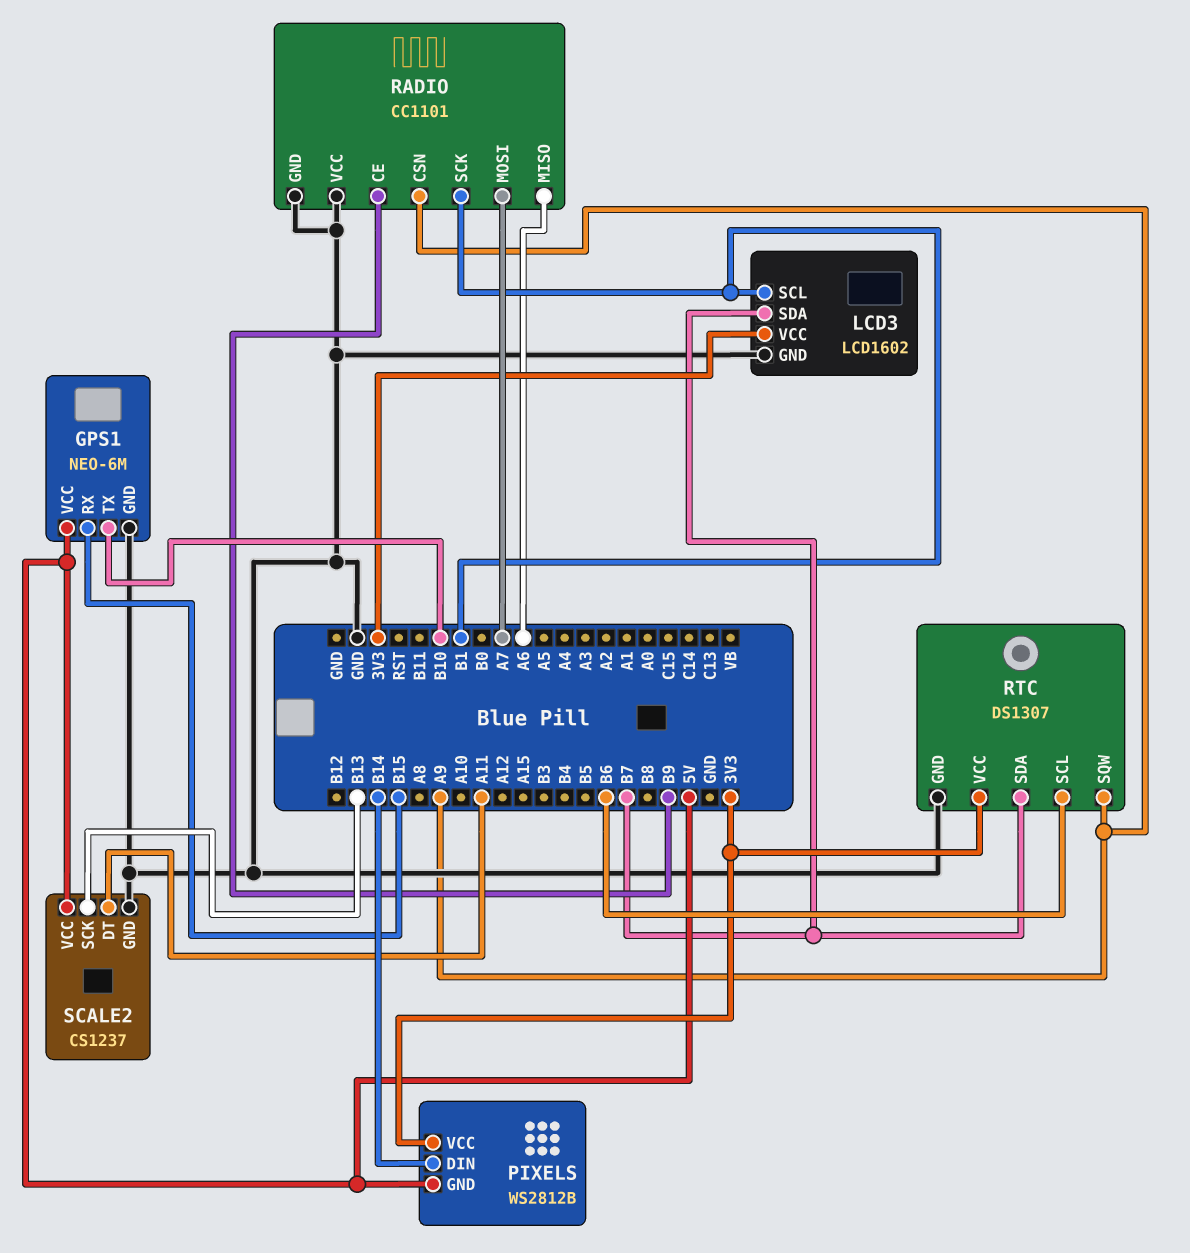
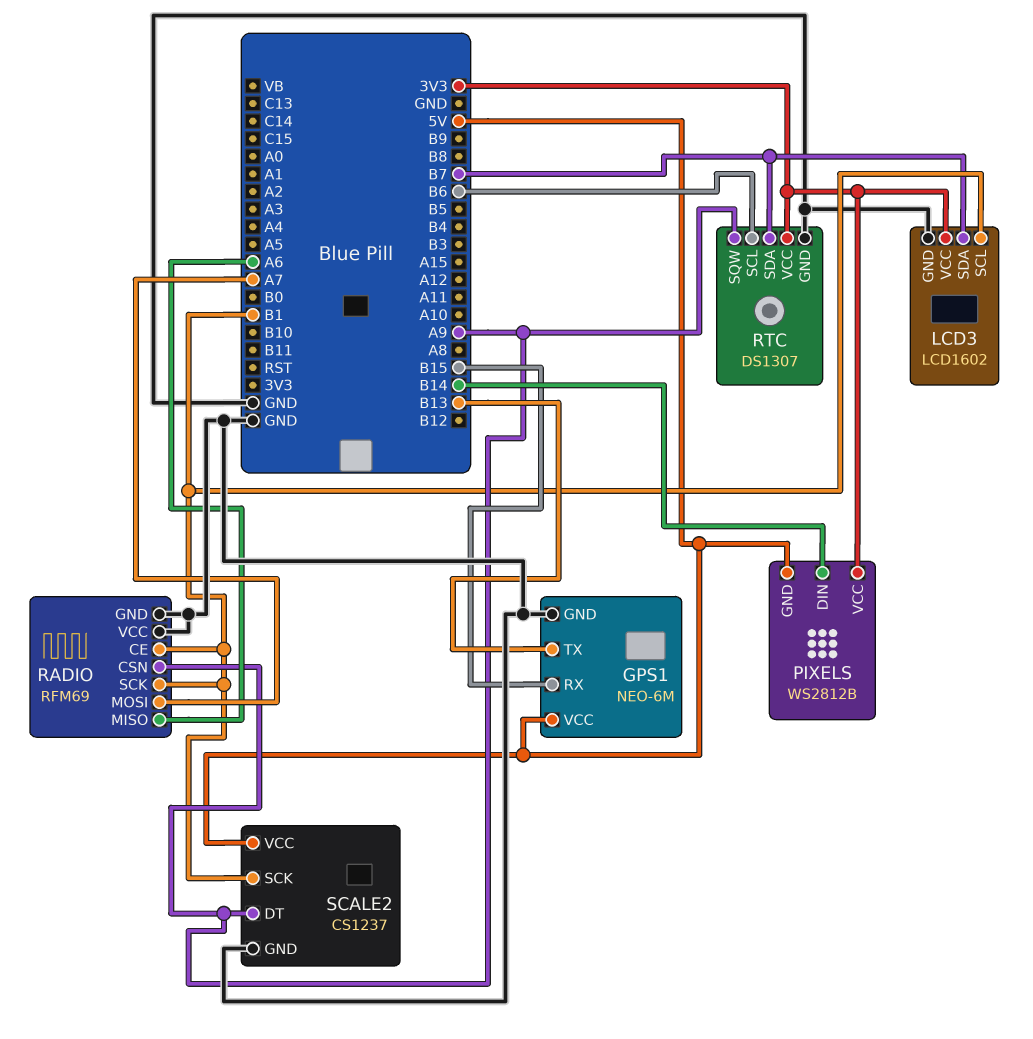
GPS1 pin TX: B10 -> B13
RADIO: CC1101 -> RFM69
RADIO pin CE: B9 -> B1
SCALE2 pin DT: A11 -> A9
SCALE2 pin SCK: B13 -> B1

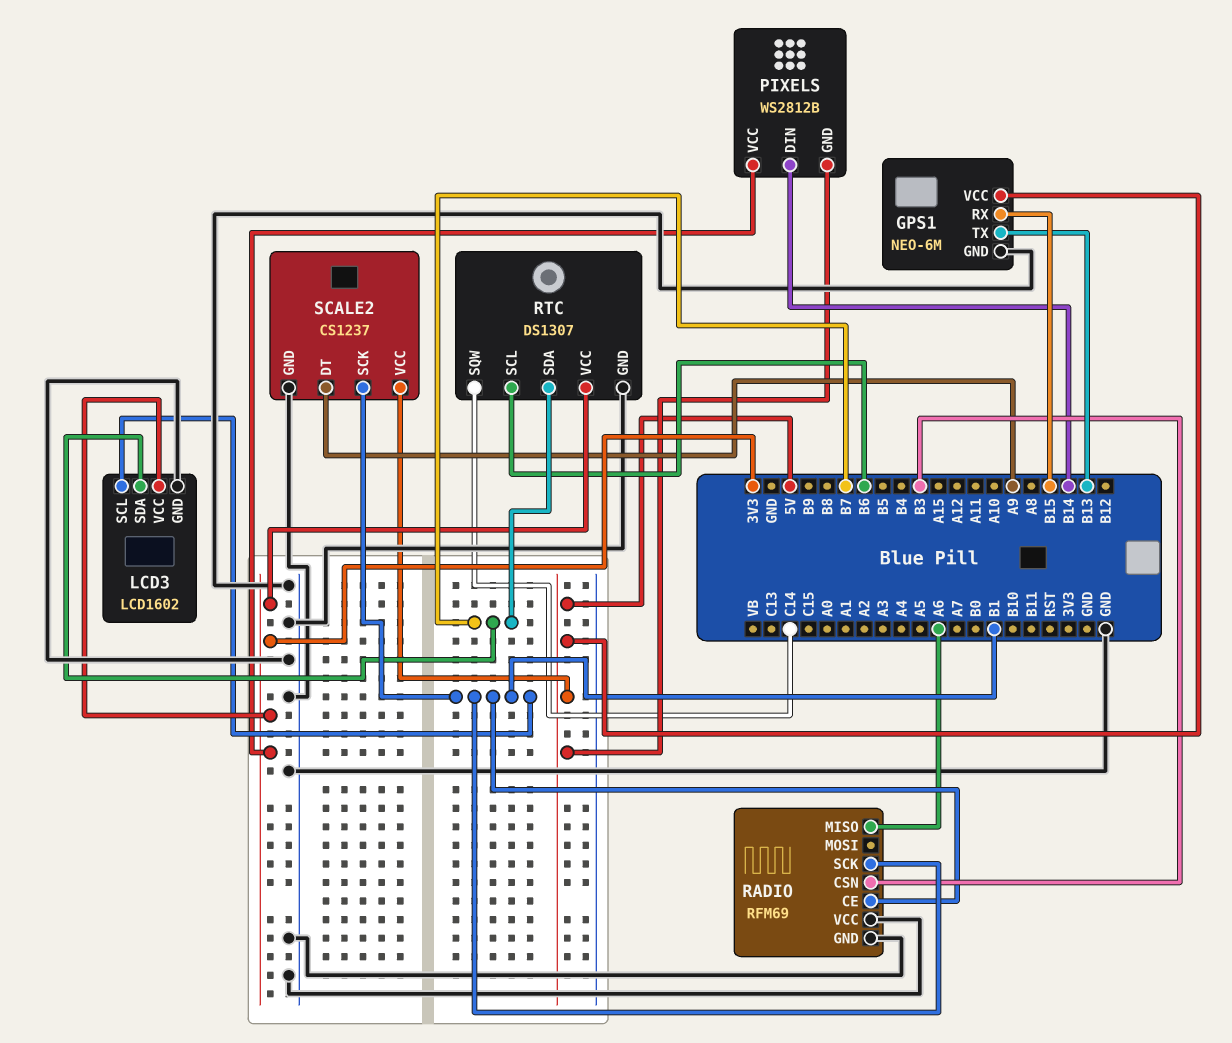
RADIO pin CSN: A9 -> B3
RADIO pin MOSI: A7 -> none
RTC pin SQW: A9 -> C14

